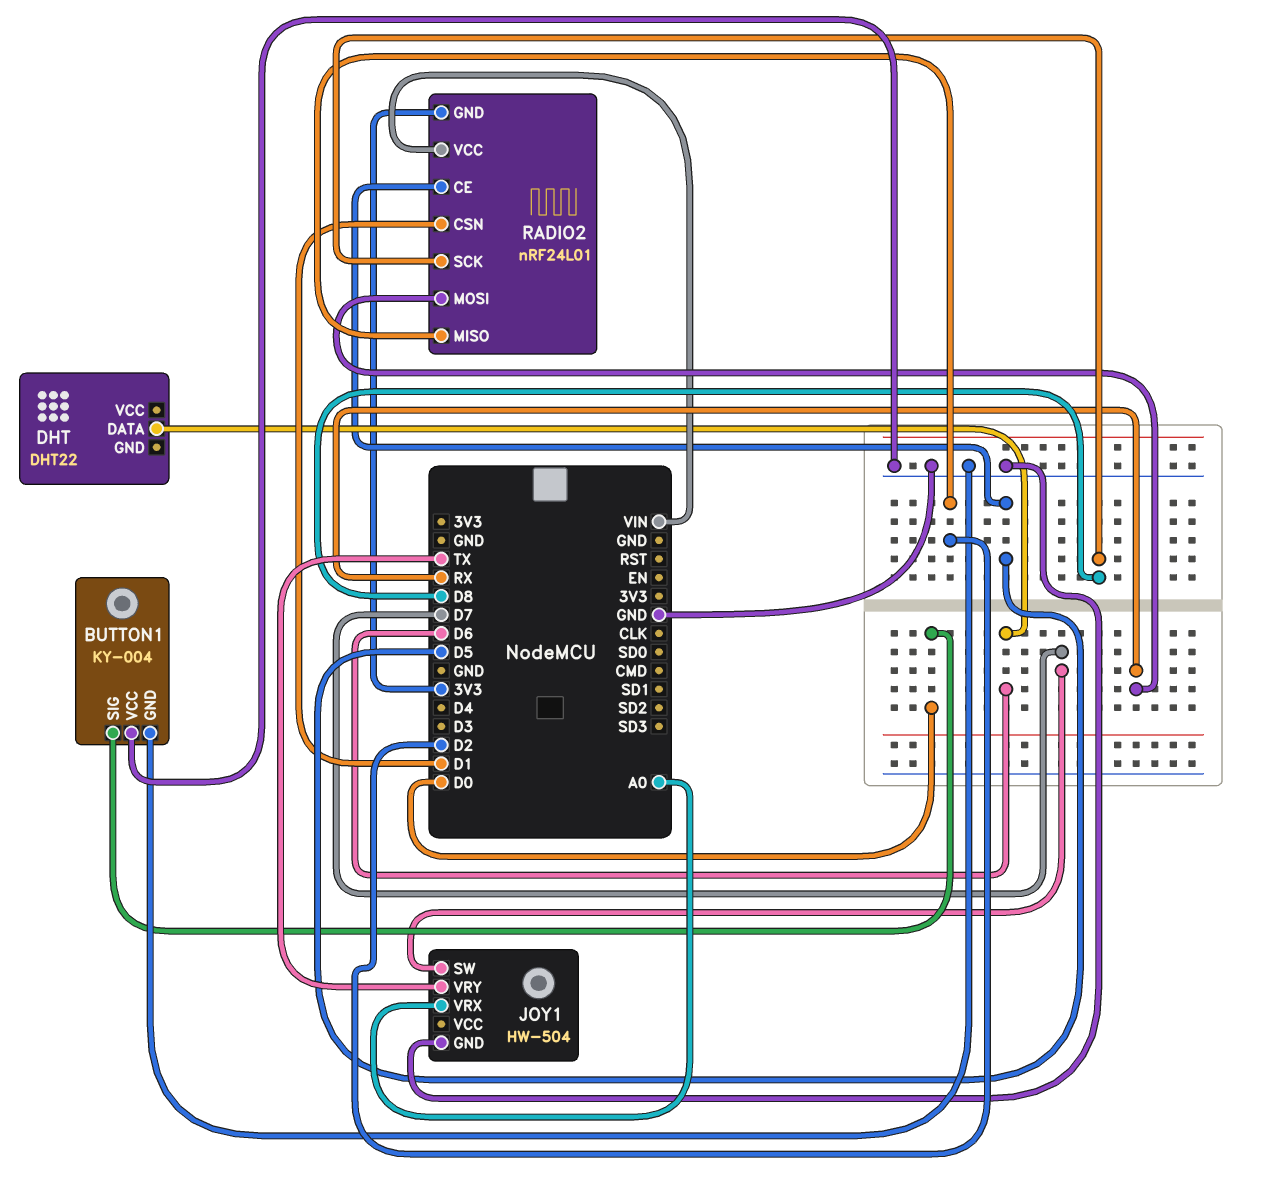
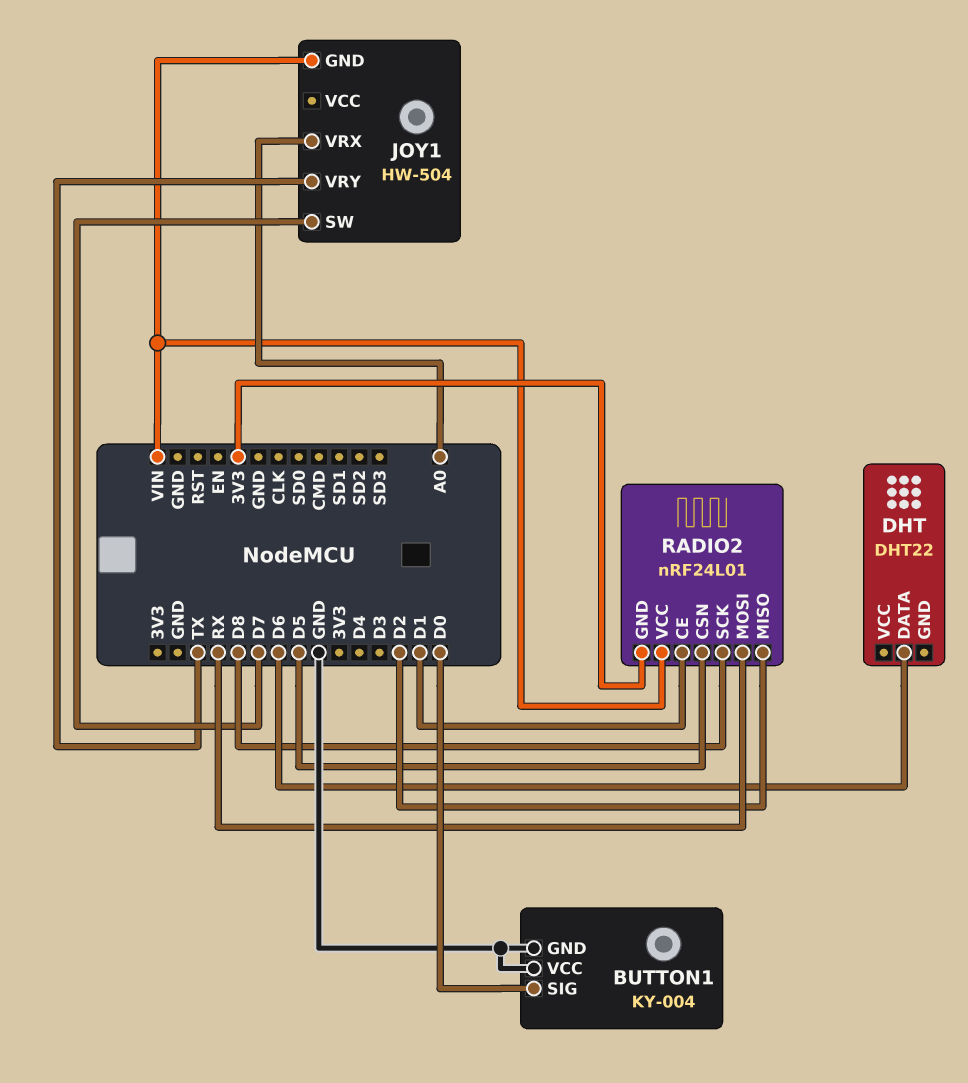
JOY1 pin GND: GND -> VIN
RADIO2 pin CE: D5 -> D1
RADIO2 pin CSN: D1 -> D5

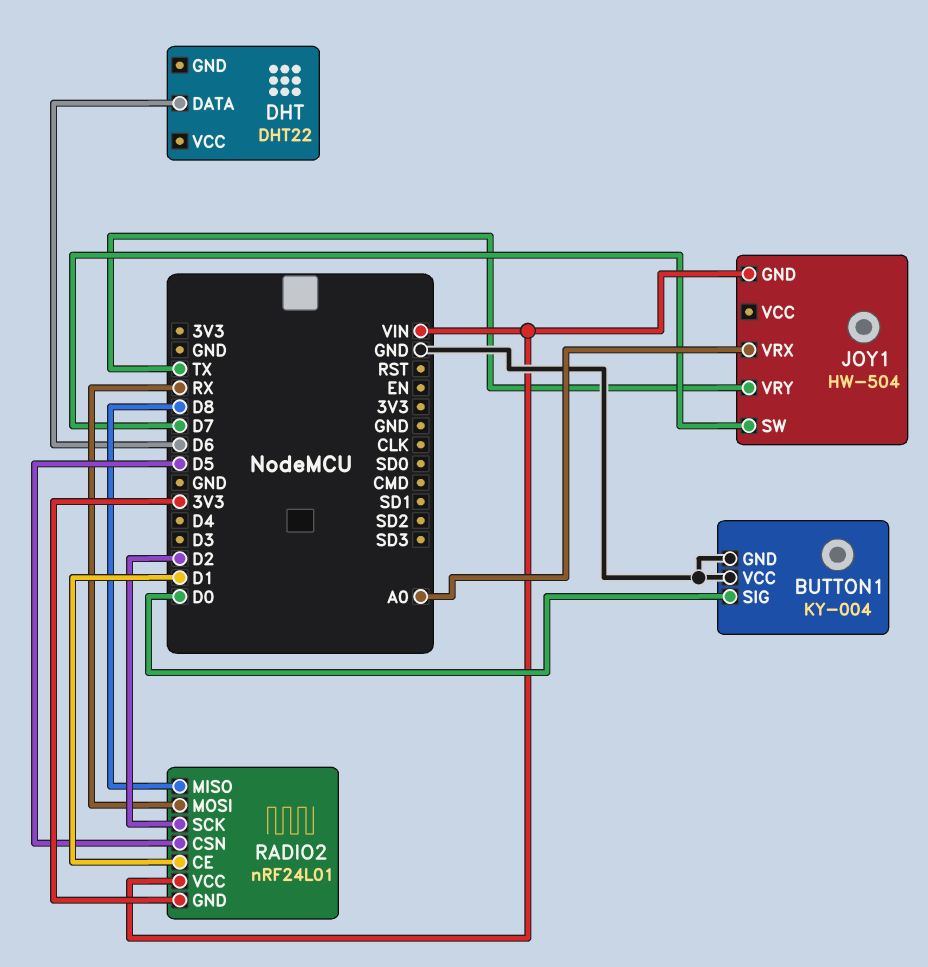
RADIO2 pin MISO: D2 -> D8
RADIO2 pin SCK: D8 -> D2

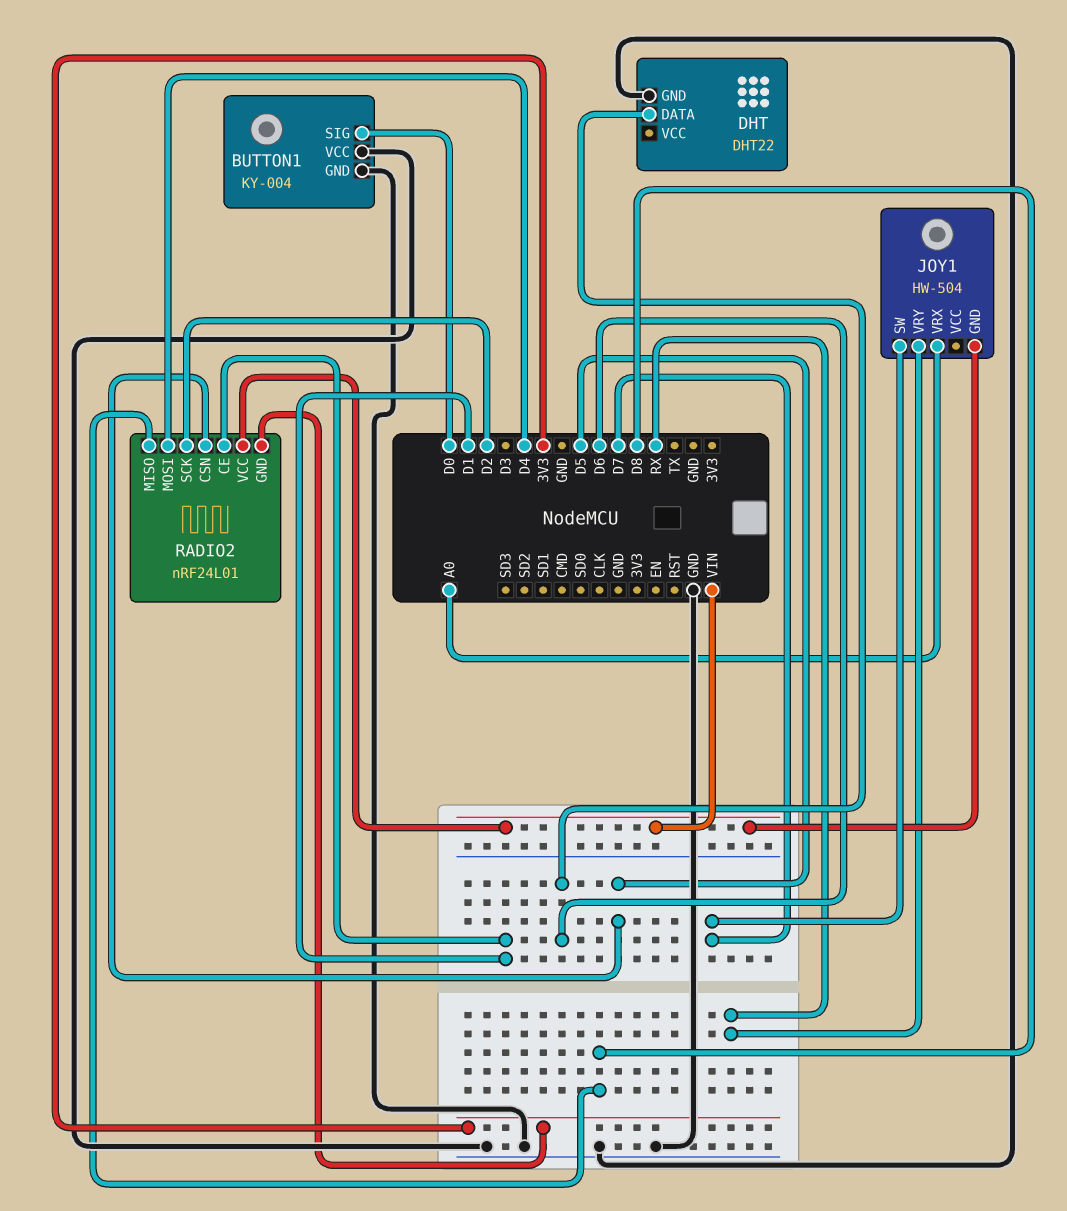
DHT pin GND: none -> GND
JOY1 pin VRY: TX -> RX
RADIO2 pin MOSI: RX -> D4

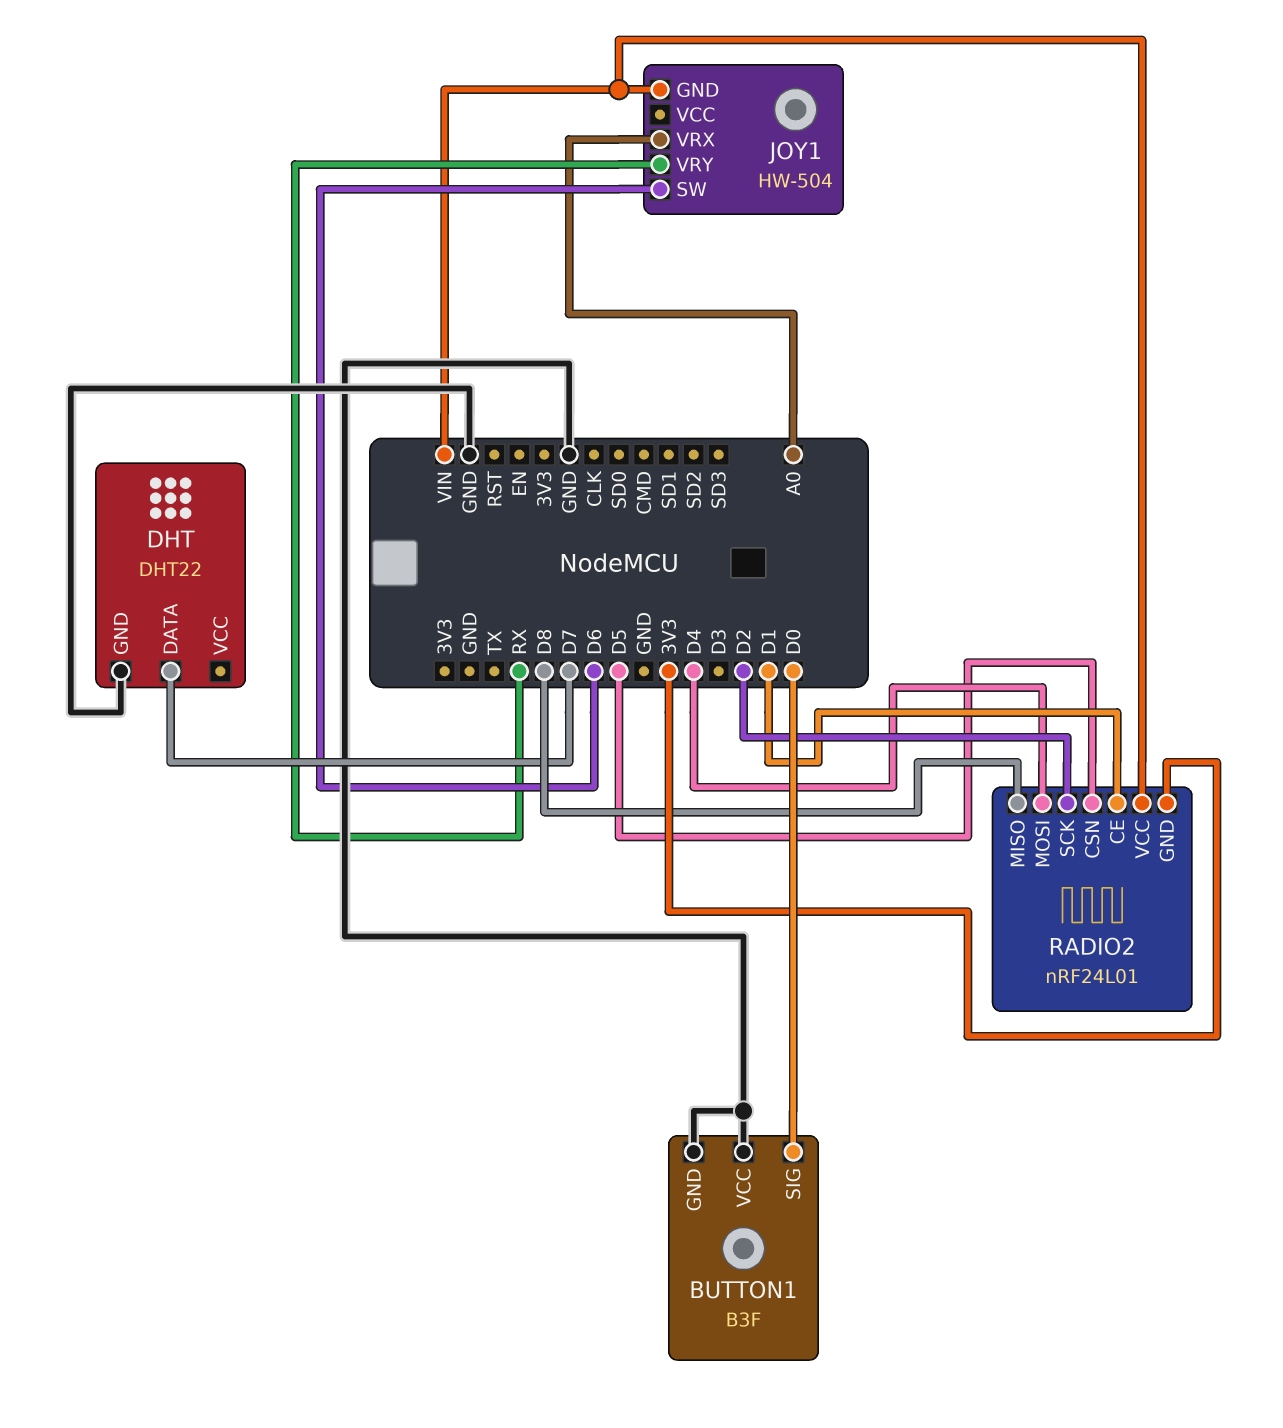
BUTTON1: KY-004 -> B3F
DHT pin DATA: D6 -> D7
JOY1 pin SW: D7 -> D6

